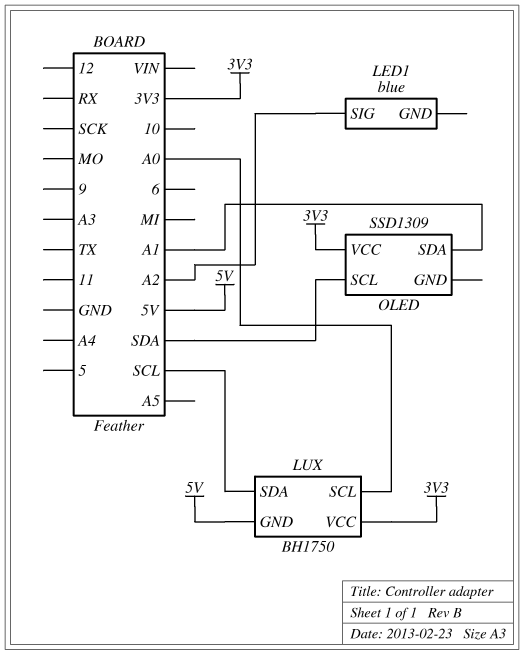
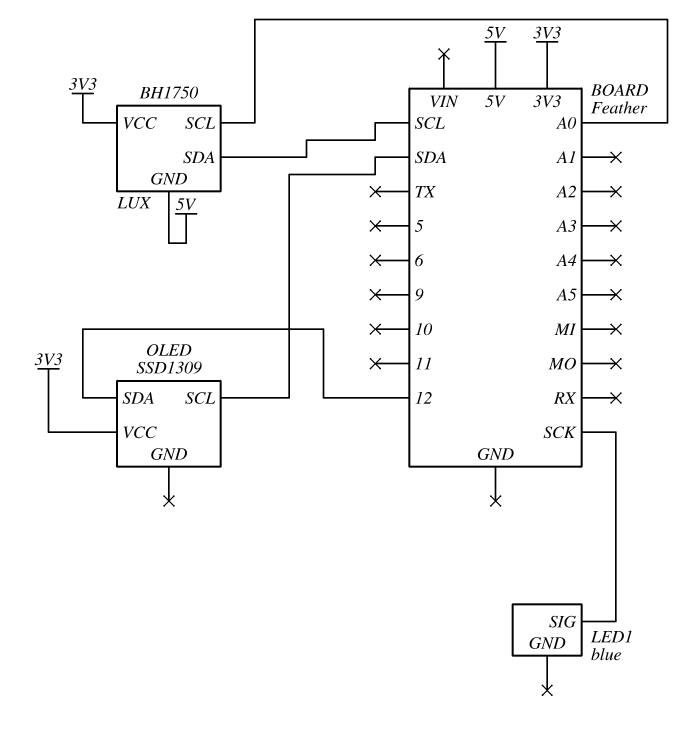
LED1 pin SIG: A2 -> SCK
OLED pin SDA: A1 -> 12

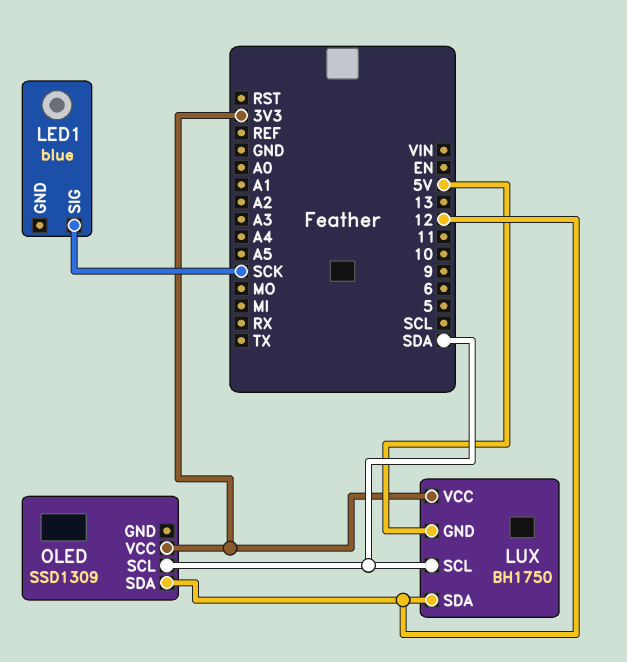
LUX pin SCL: A0 -> SDA
LUX pin SDA: SCL -> 12

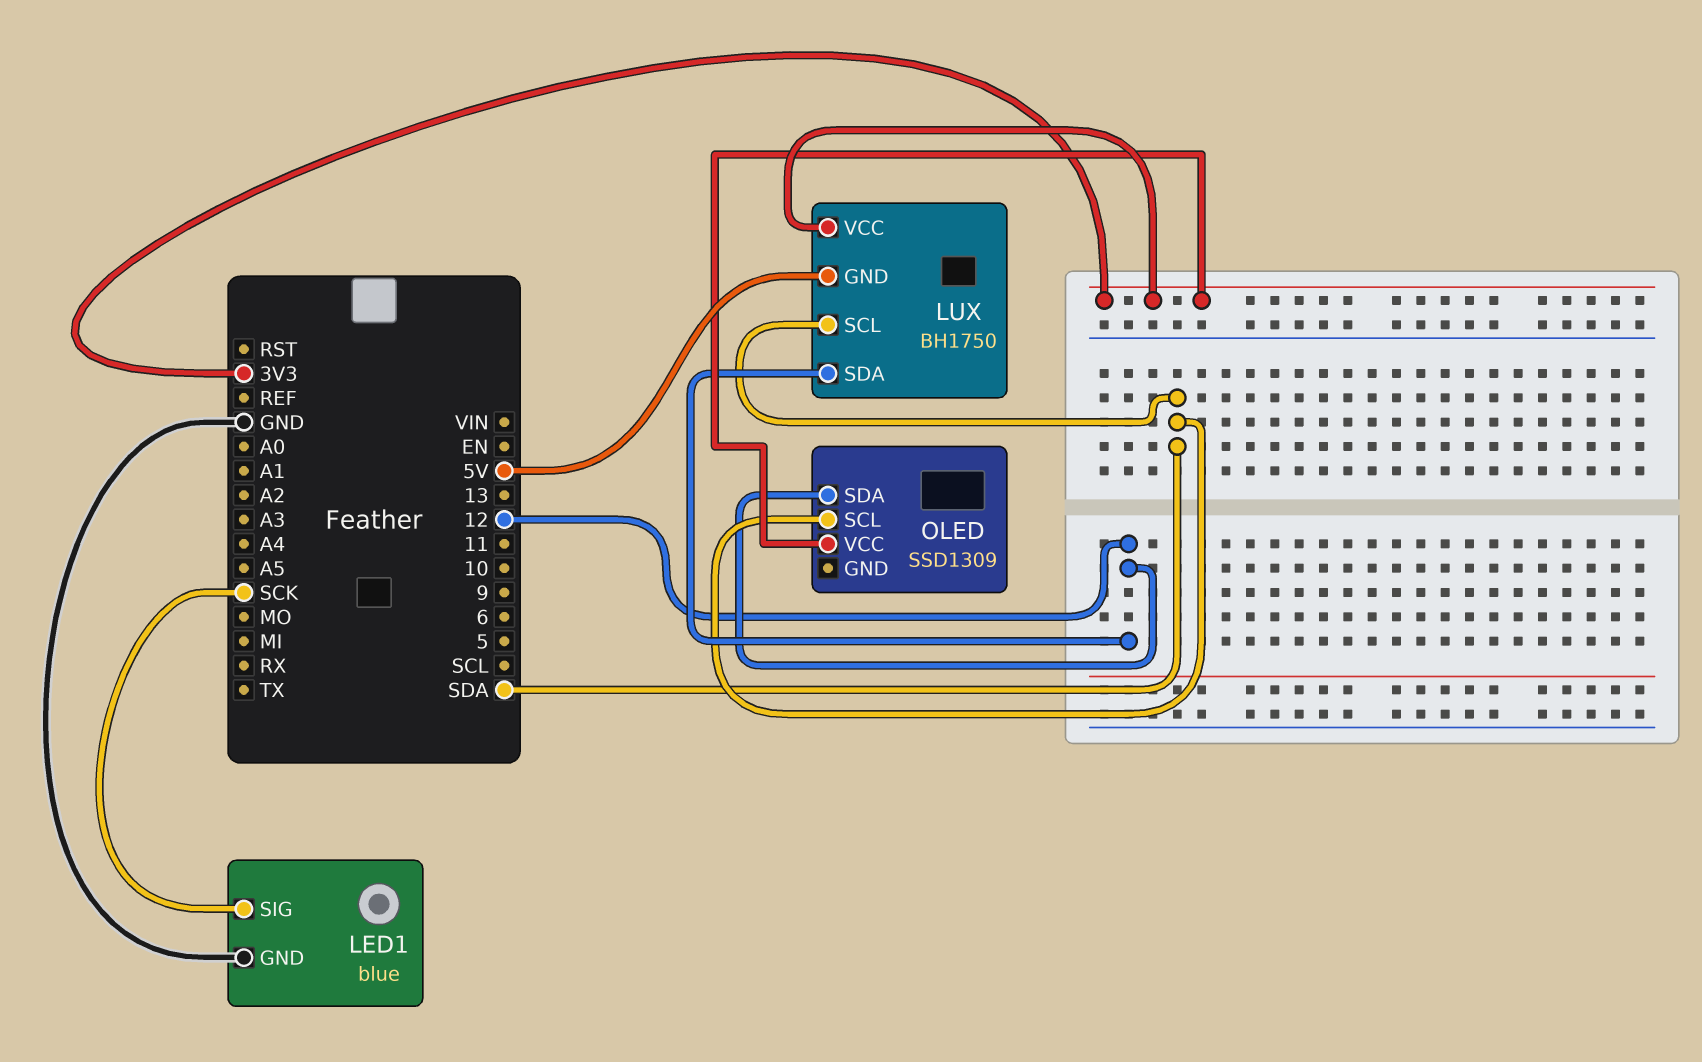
LED1 pin GND: none -> GND

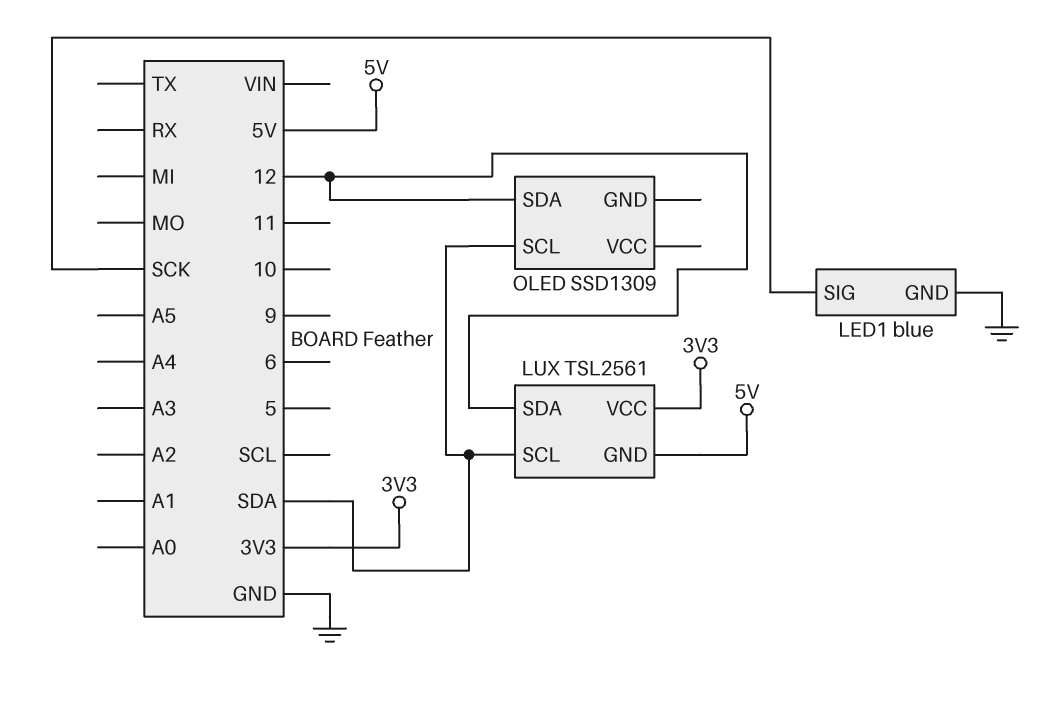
LUX: BH1750 -> TSL2561
OLED pin VCC: 3V3 -> none

